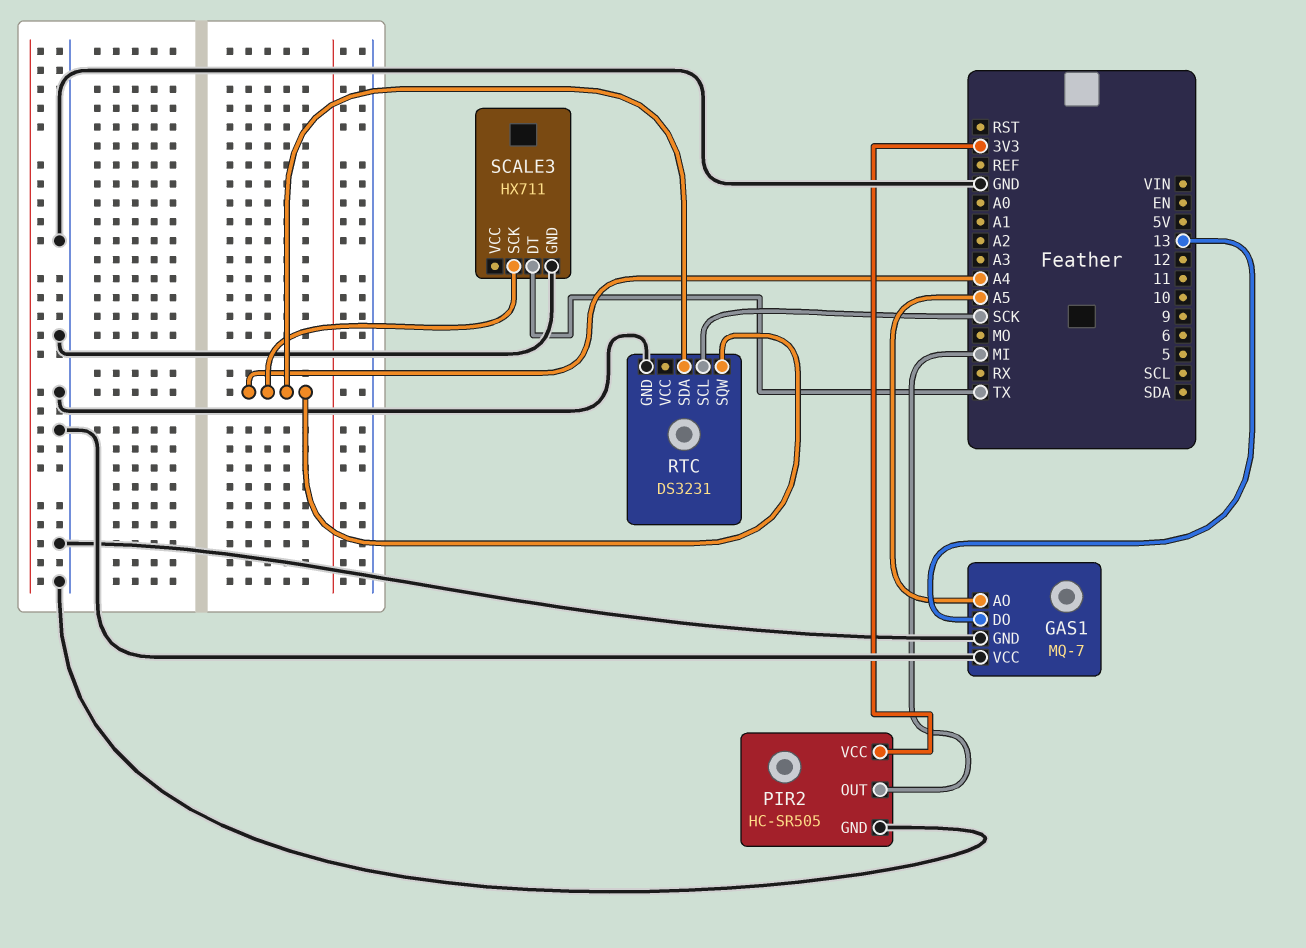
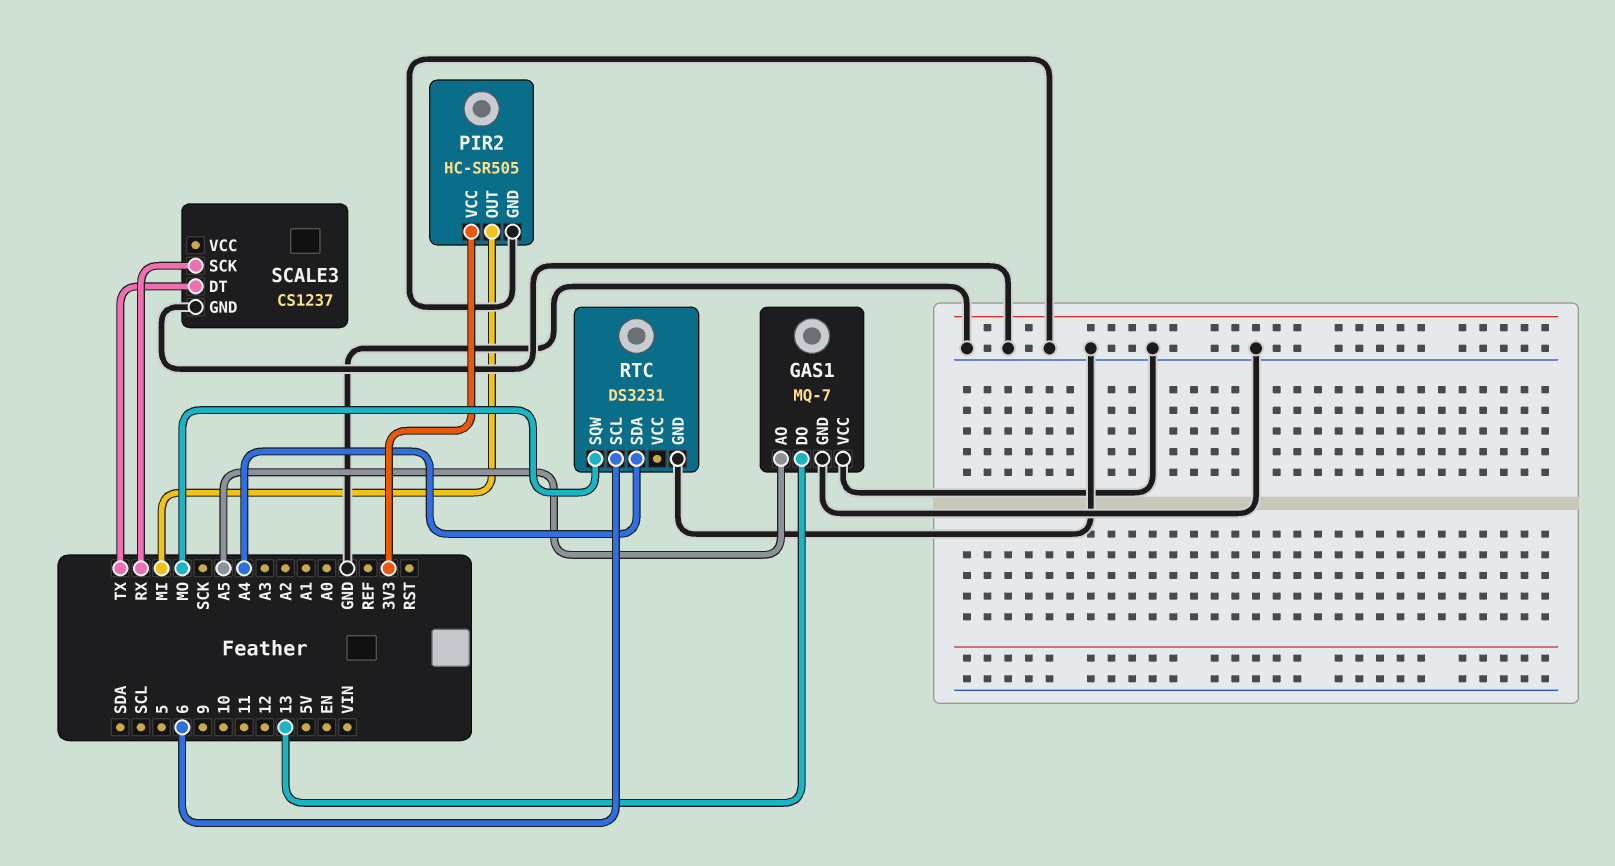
RTC pin SCL: SCK -> 6
RTC pin SQW: A4 -> MO
SCALE3: HX711 -> CS1237
SCALE3 pin SCK: A4 -> RX

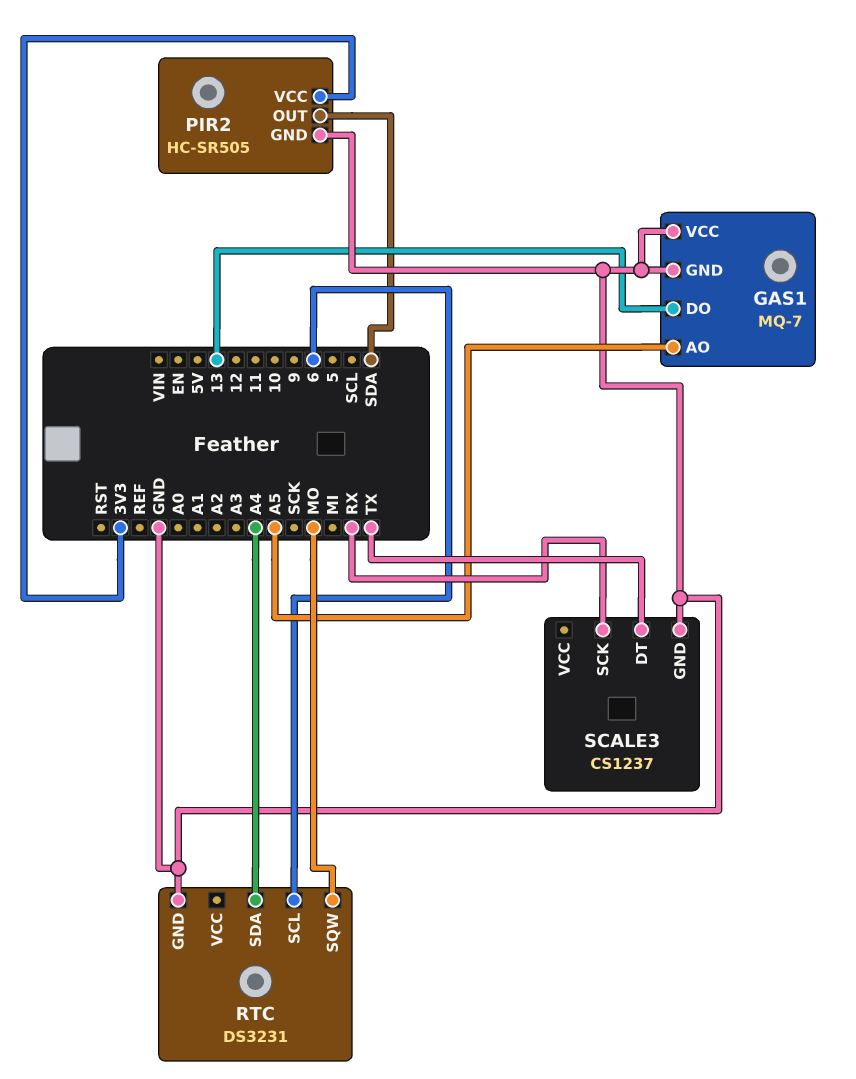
PIR2 pin OUT: MI -> SDA

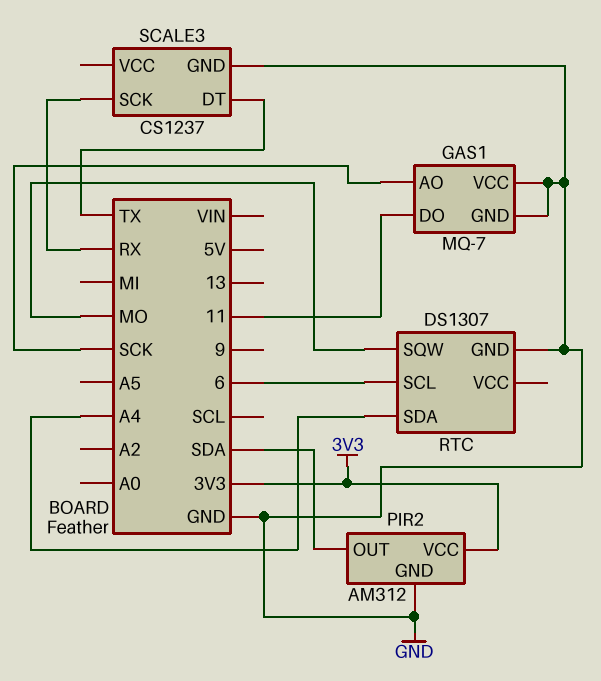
GAS1 pin AO: A5 -> SCK
GAS1 pin DO: 13 -> 11
PIR2: HC-SR505 -> AM312
RTC: DS3231 -> DS1307

